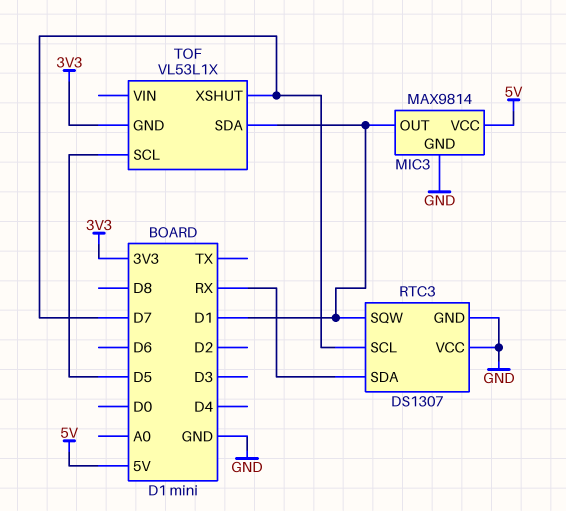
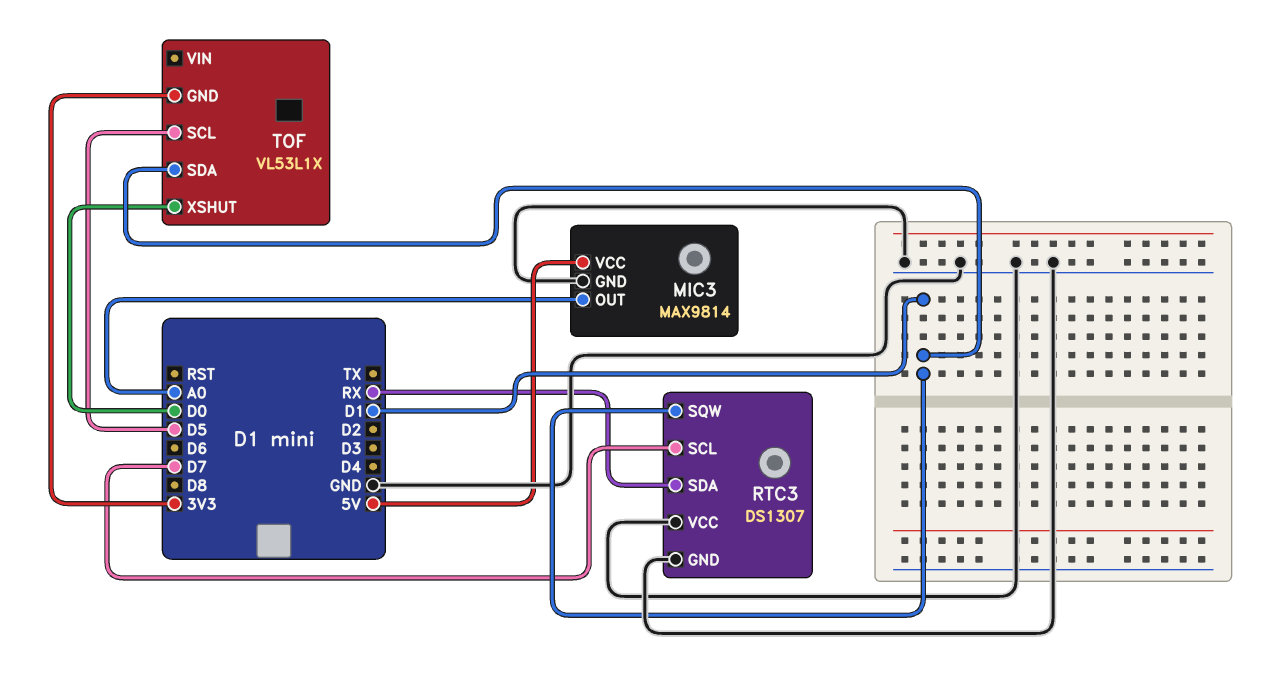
MIC3 pin OUT: D1 -> A0
TOF pin XSHUT: D7 -> D0

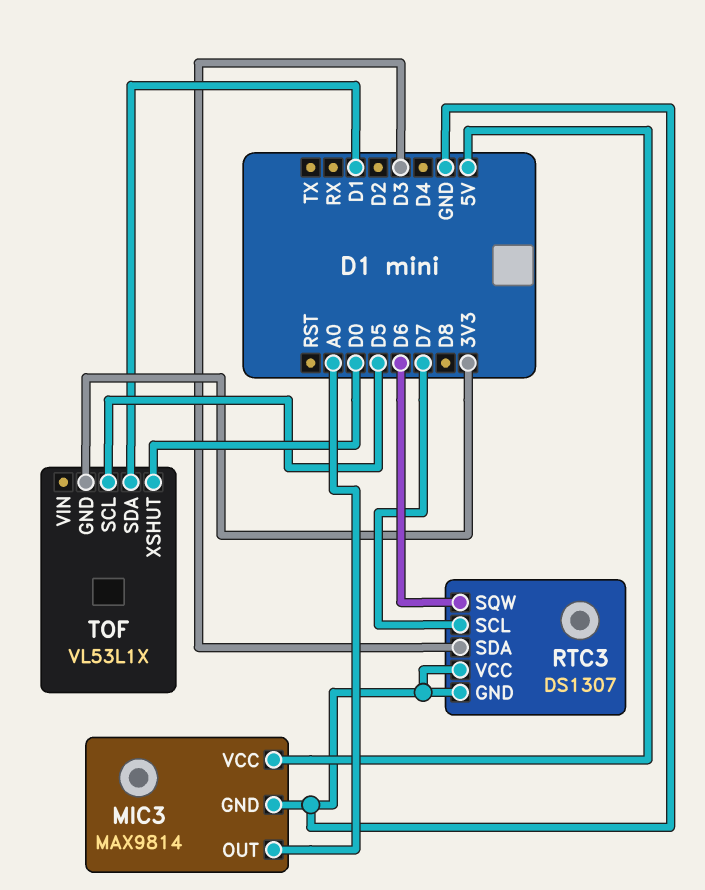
RTC3 pin SDA: RX -> D3
RTC3 pin SQW: D1 -> D6

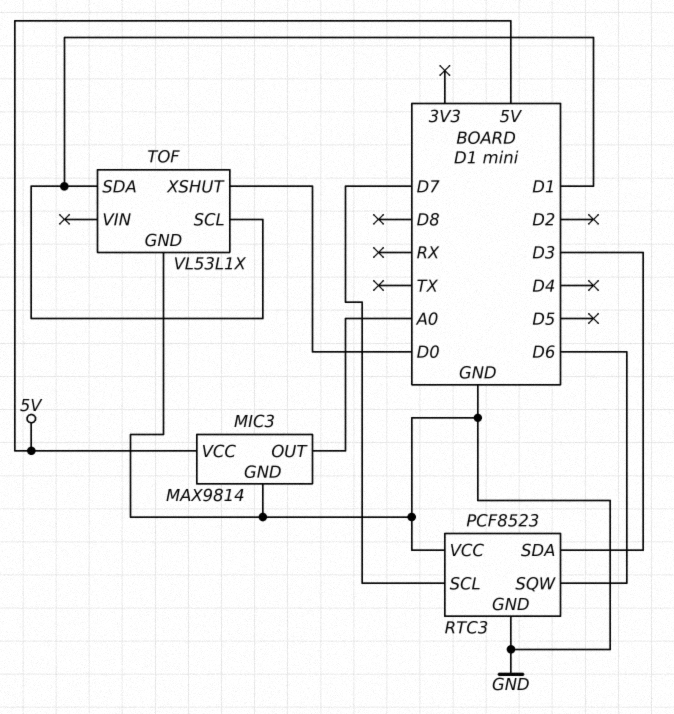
RTC3: DS1307 -> PCF8523
TOF pin GND: 3V3 -> GND
TOF pin SCL: D5 -> D1

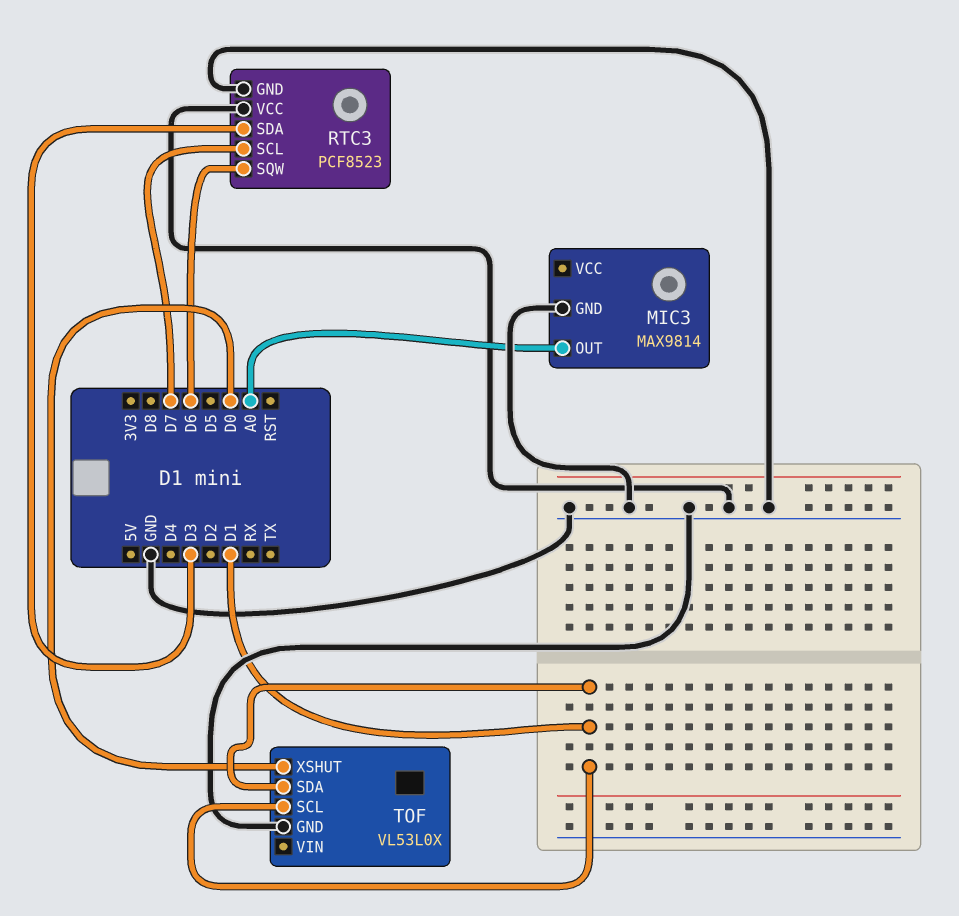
MIC3 pin VCC: 5V -> none
TOF: VL53L1X -> VL53L0X

